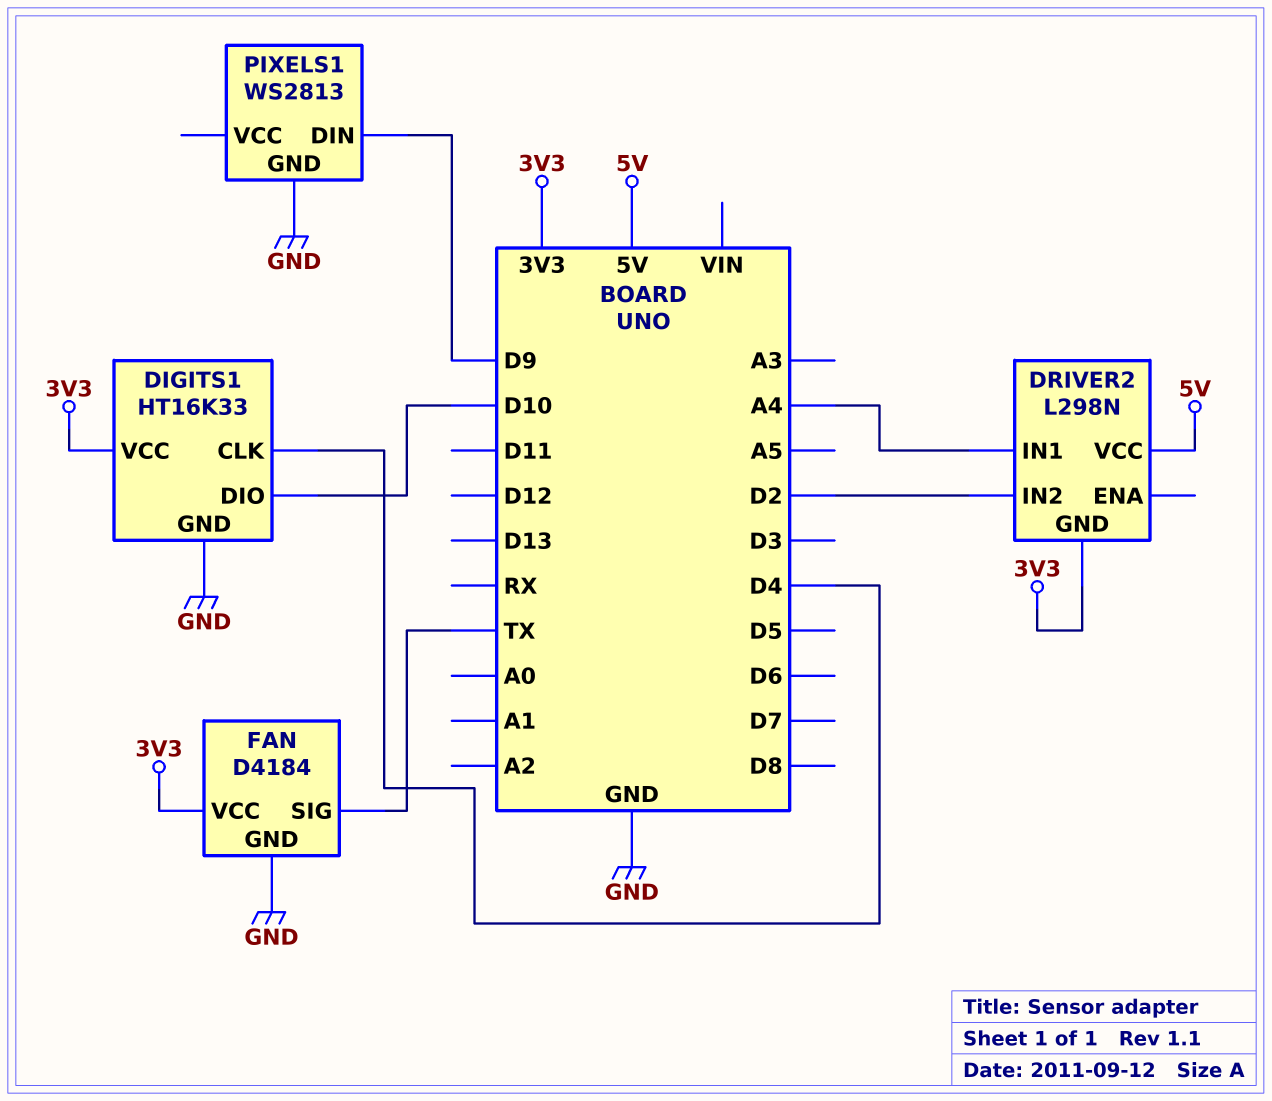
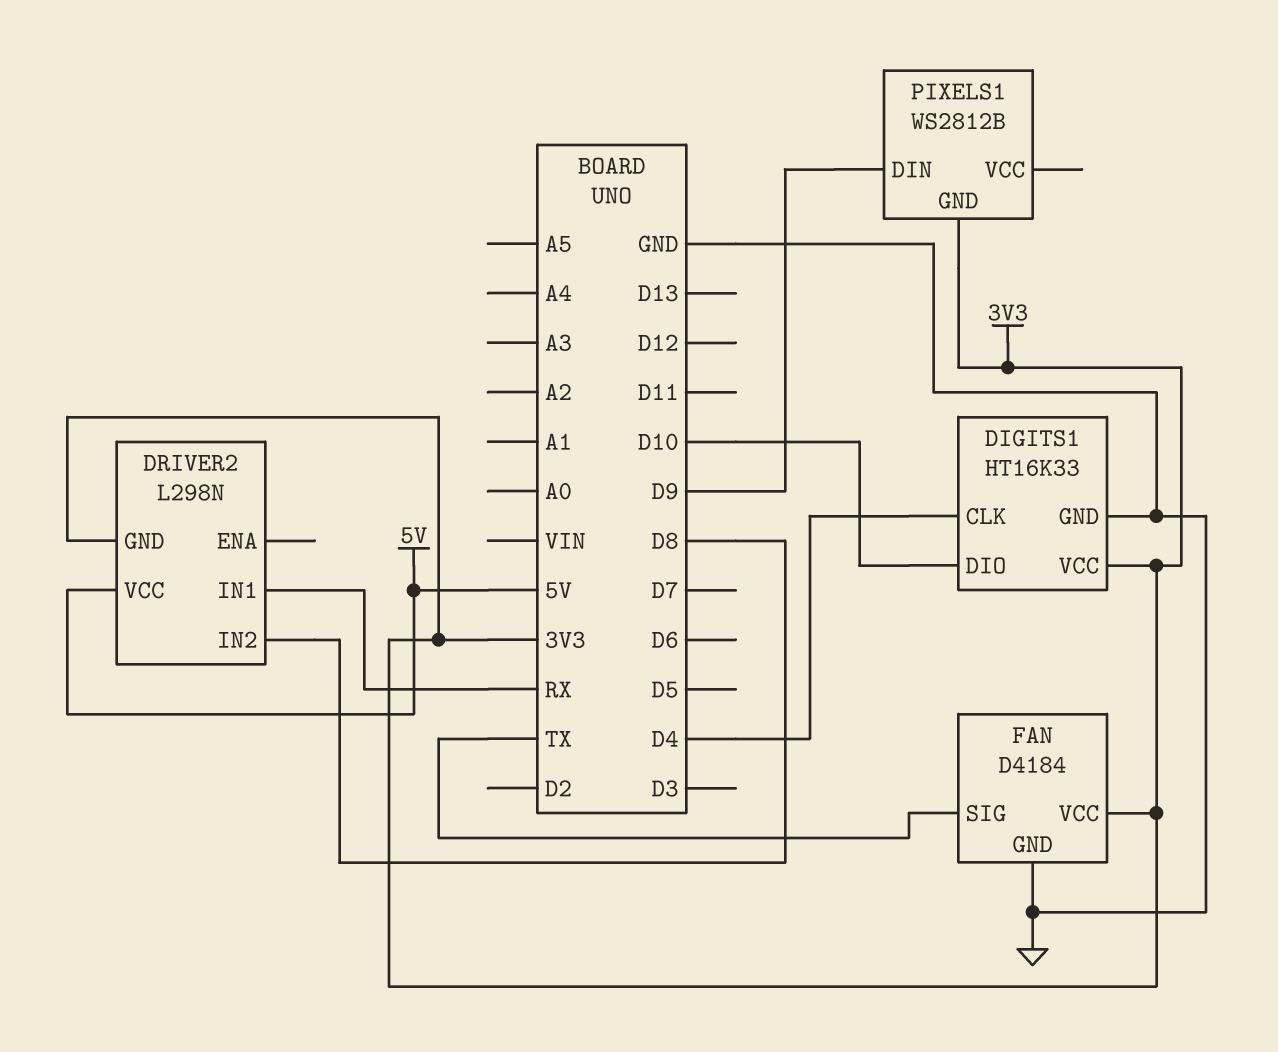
DRIVER2 pin IN1: A4 -> RX
DRIVER2 pin IN2: D2 -> D8
PIXELS1: WS2813 -> WS2812B
PIXELS1 pin GND: GND -> 3V3

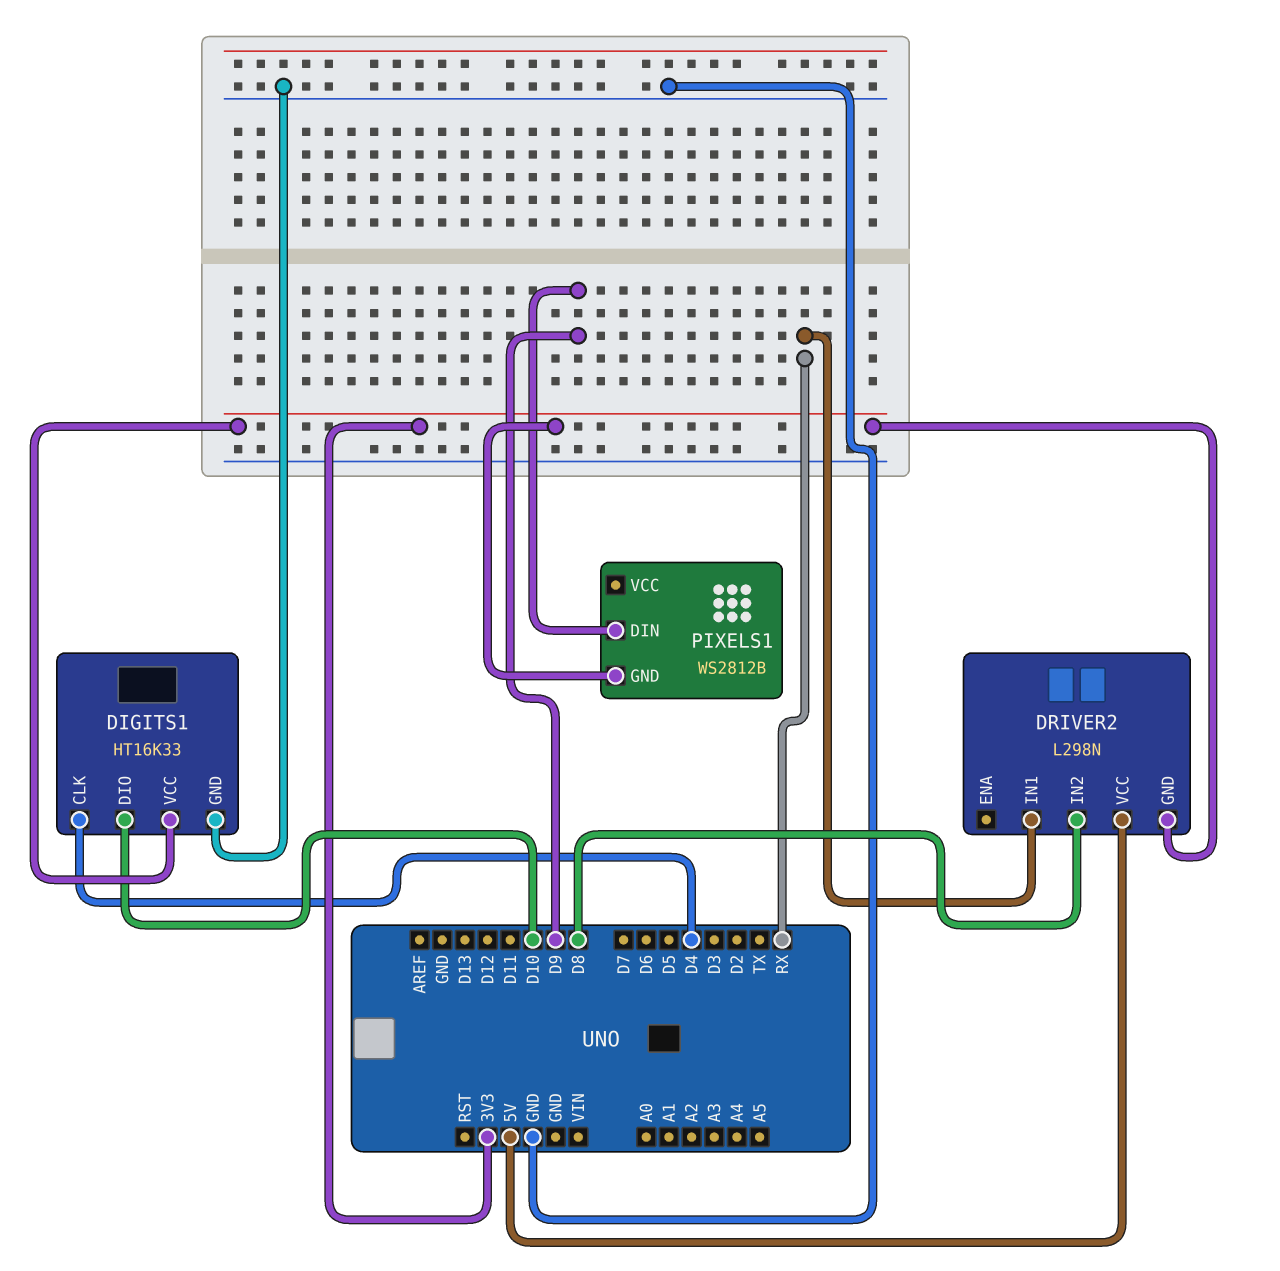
FAN: D4184 -> none
FAN pin GND: GND -> none
FAN pin SIG: TX -> none
FAN pin VCC: 3V3 -> none

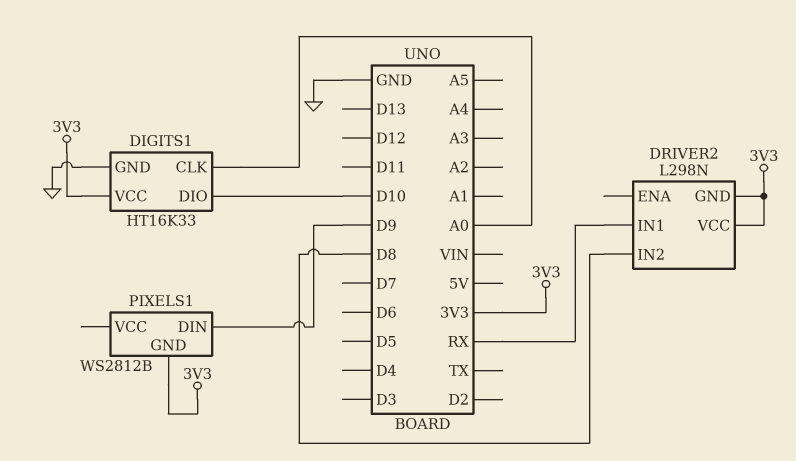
DIGITS1 pin CLK: D4 -> A0
DRIVER2 pin VCC: 5V -> 3V3

